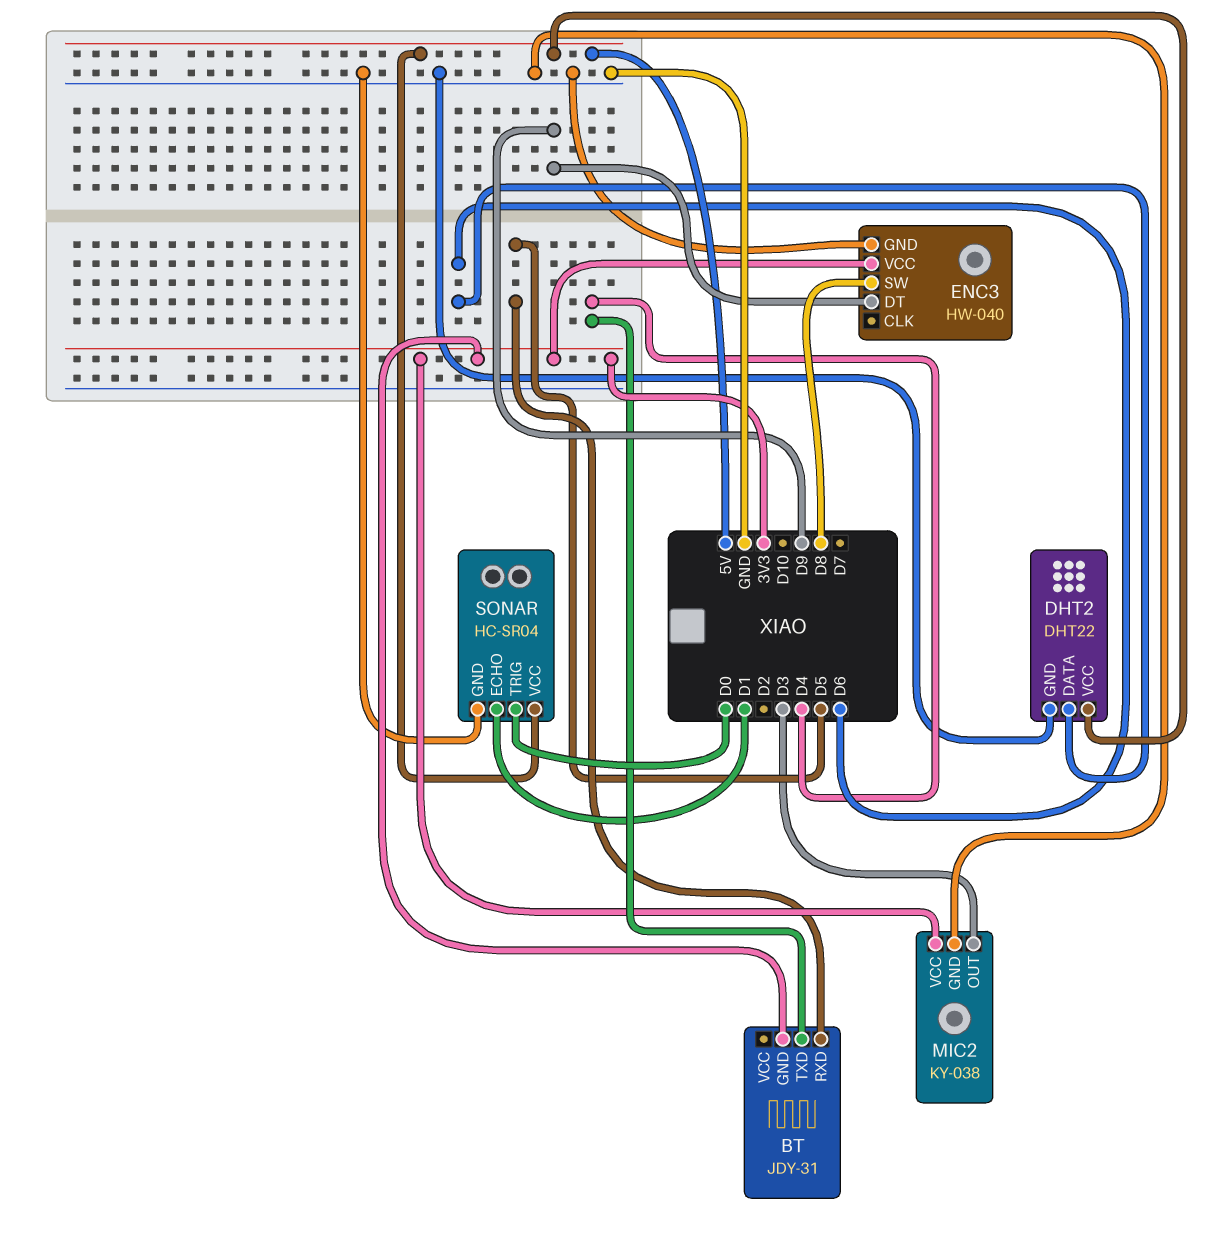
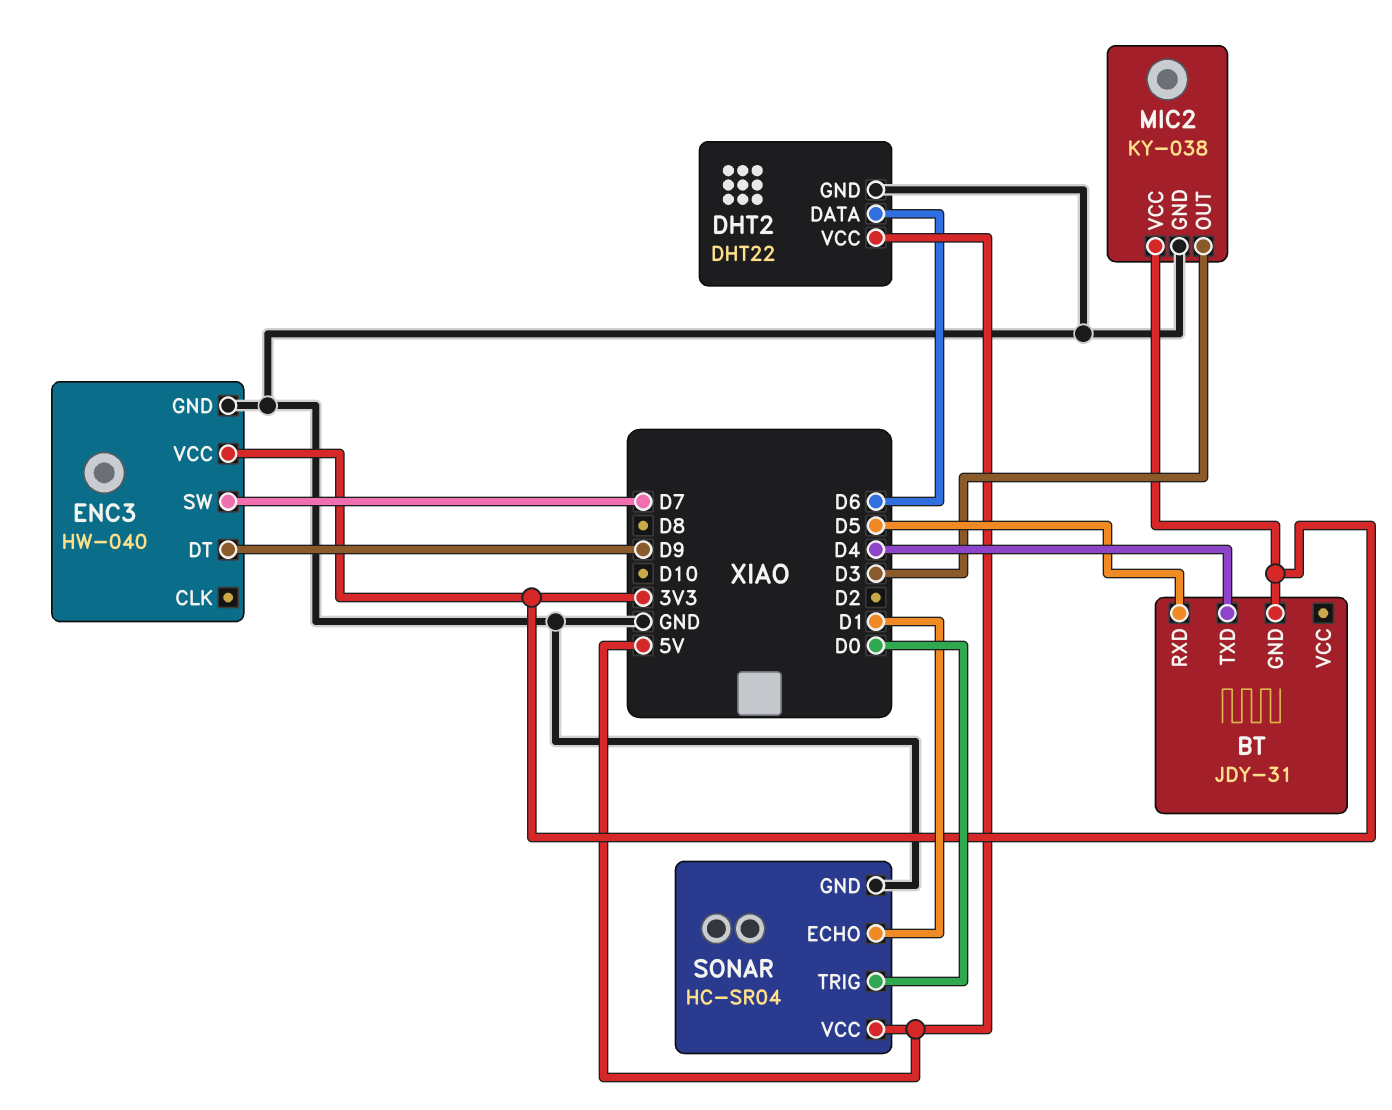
ENC3 pin SW: D8 -> D7

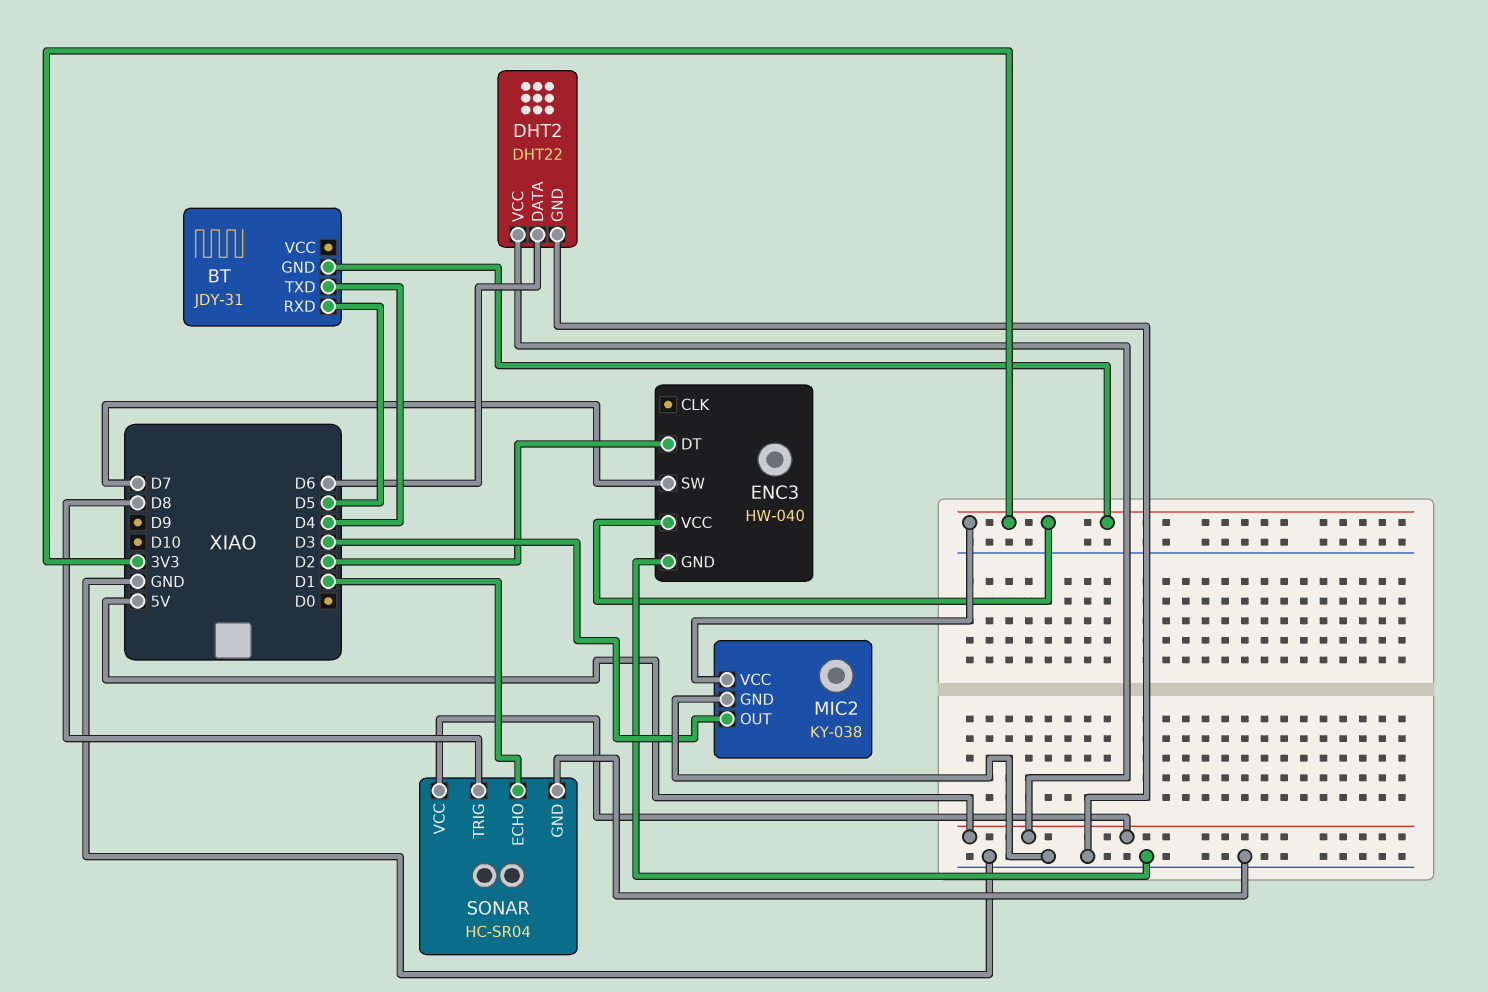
ENC3 pin DT: D9 -> D2
SONAR pin TRIG: D0 -> D8

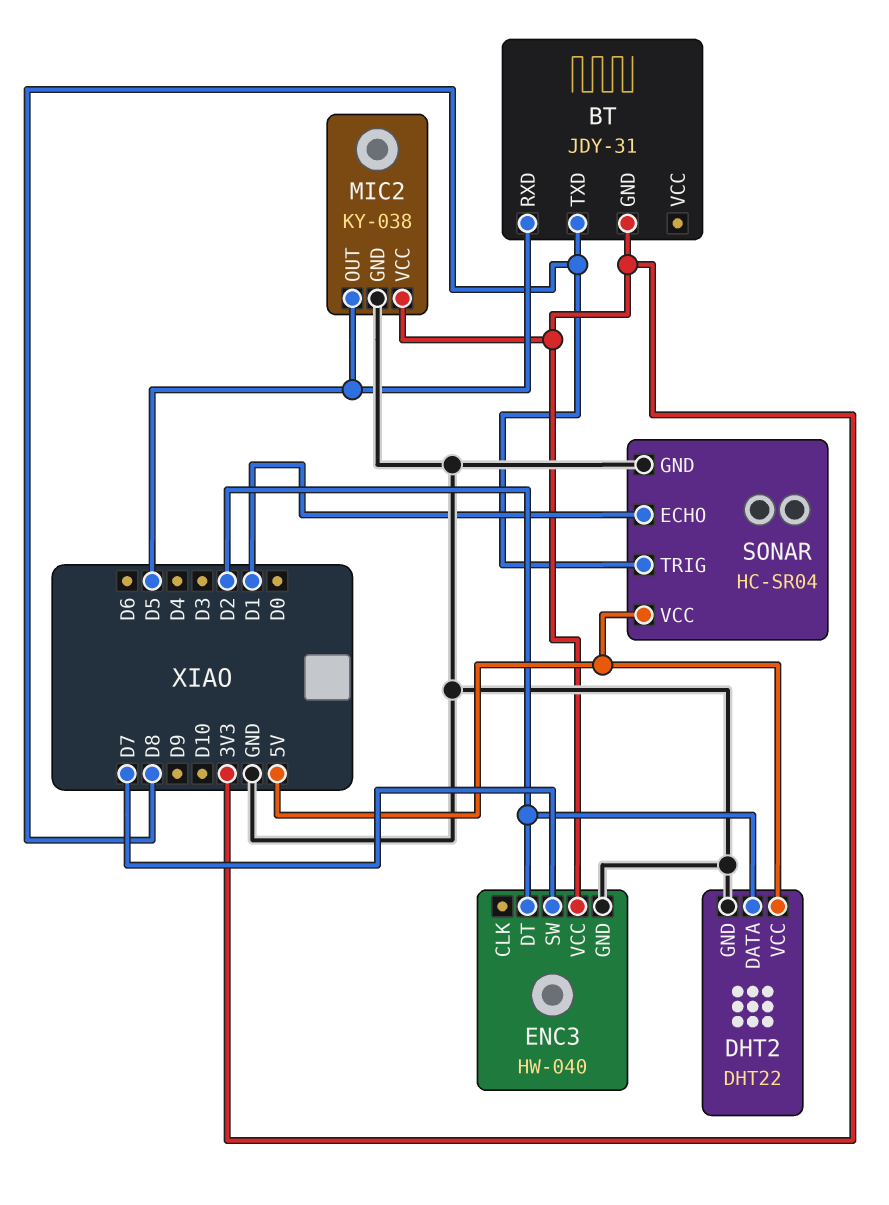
BT pin TXD: D4 -> D8
DHT2 pin DATA: D6 -> D2
MIC2 pin OUT: D3 -> D5

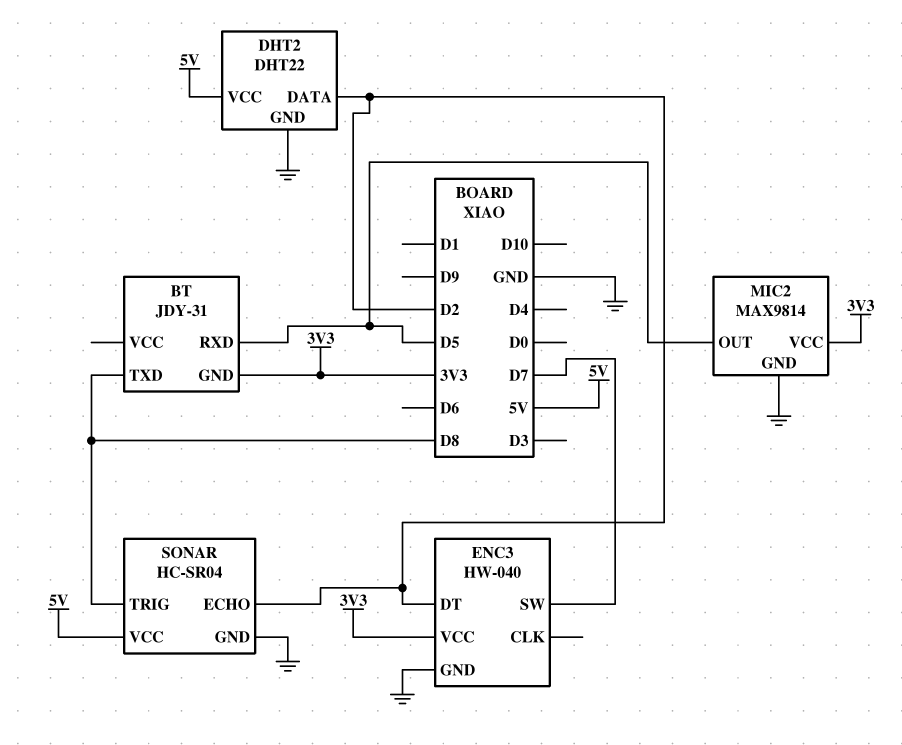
MIC2: KY-038 -> MAX9814
SONAR pin ECHO: D1 -> D2

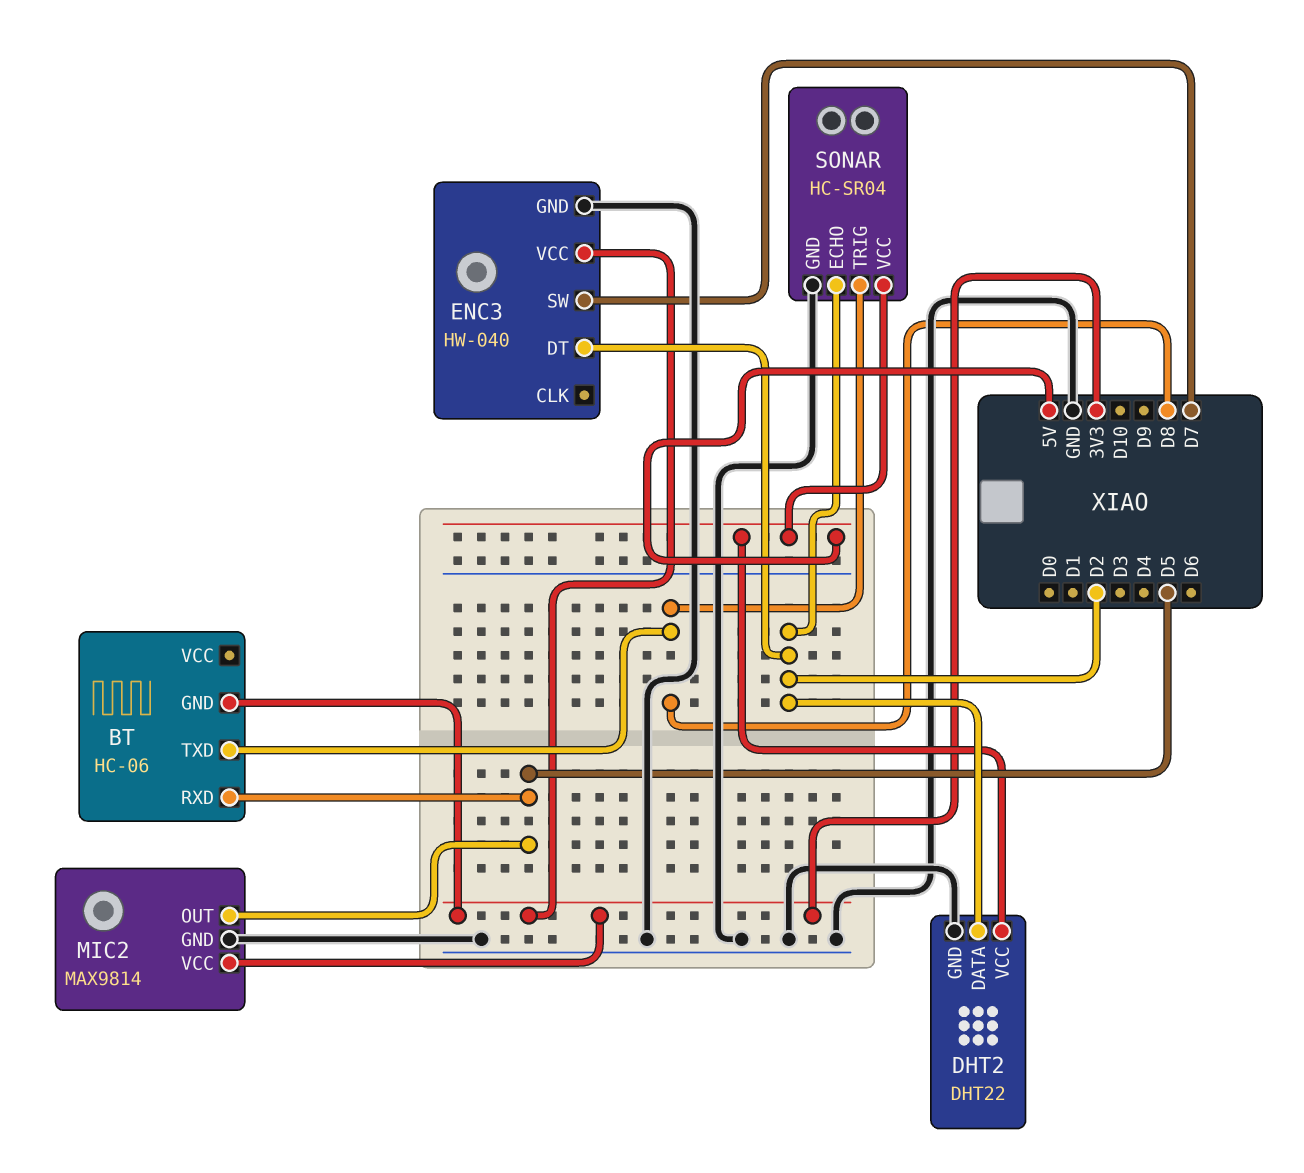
BT: JDY-31 -> HC-06

